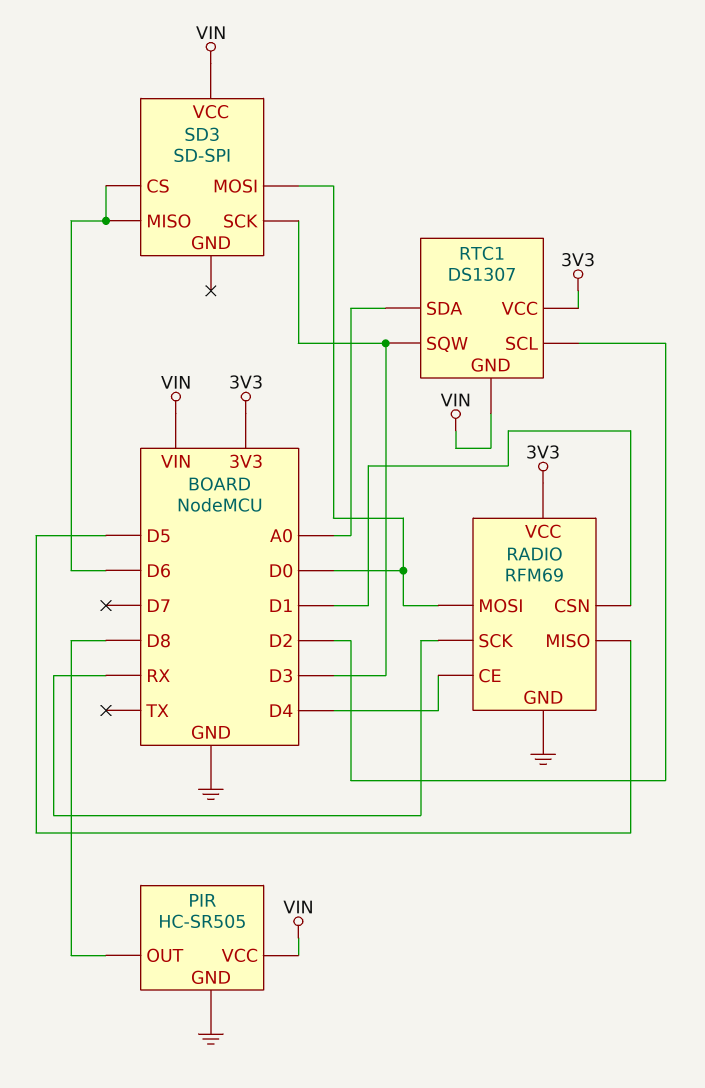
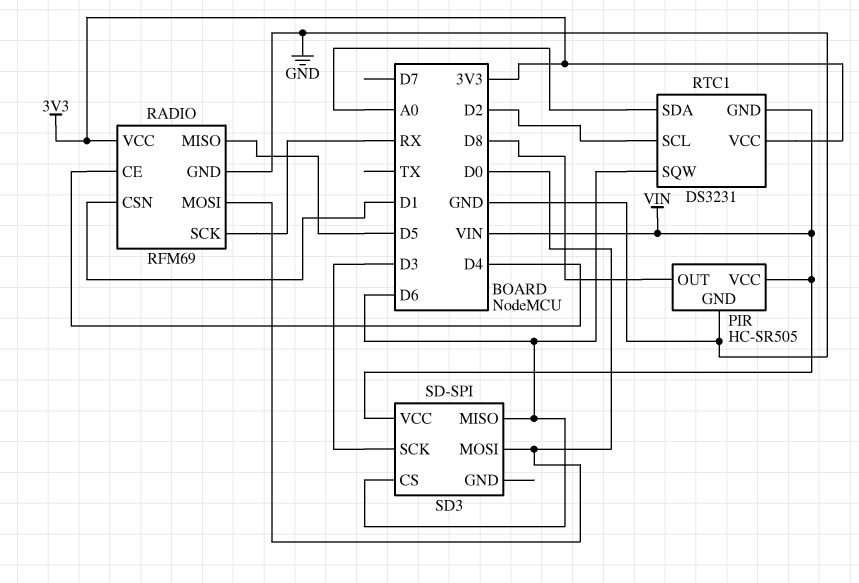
RTC1: DS1307 -> DS3231
RTC1 pin SQW: D3 -> D6

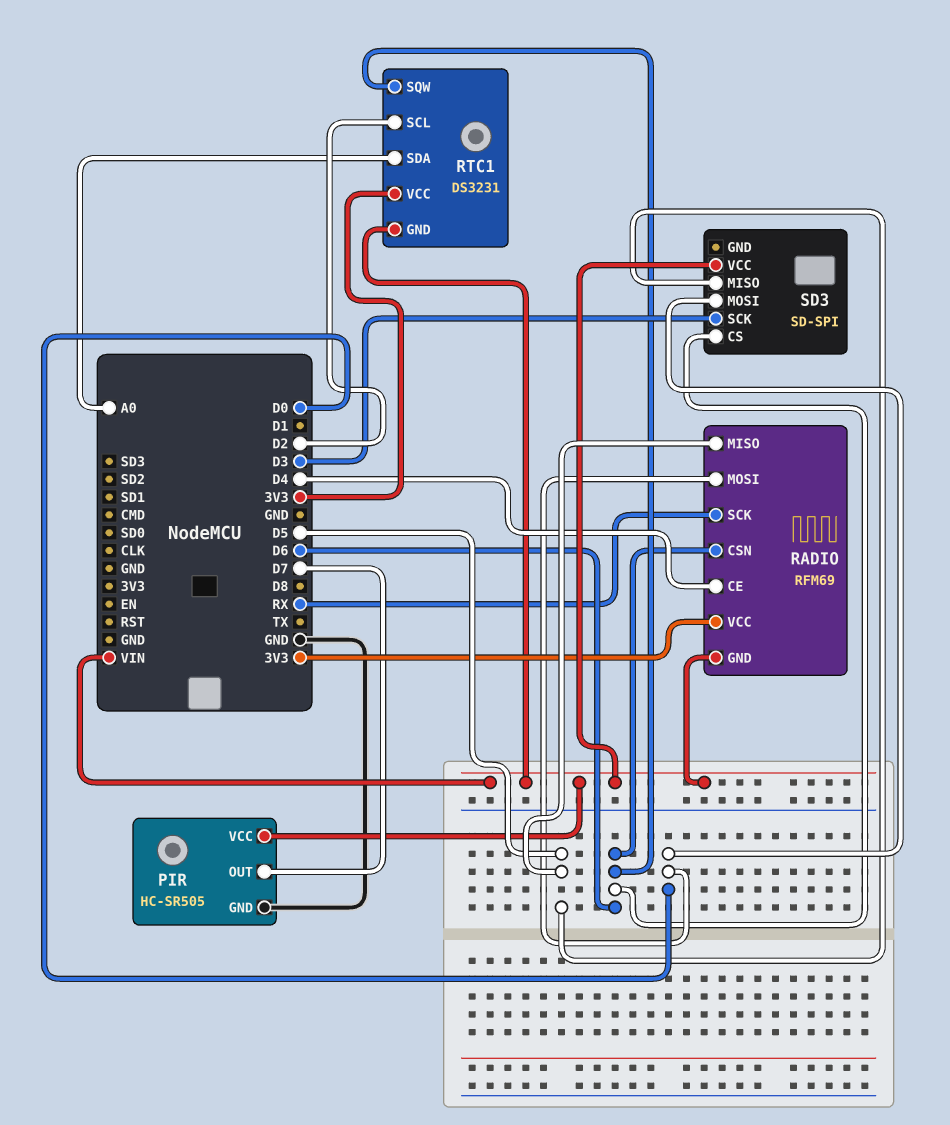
PIR pin OUT: D8 -> D7
RADIO pin CSN: D1 -> D6
RADIO pin GND: GND -> VIN
SD3 pin MISO: D6 -> D5

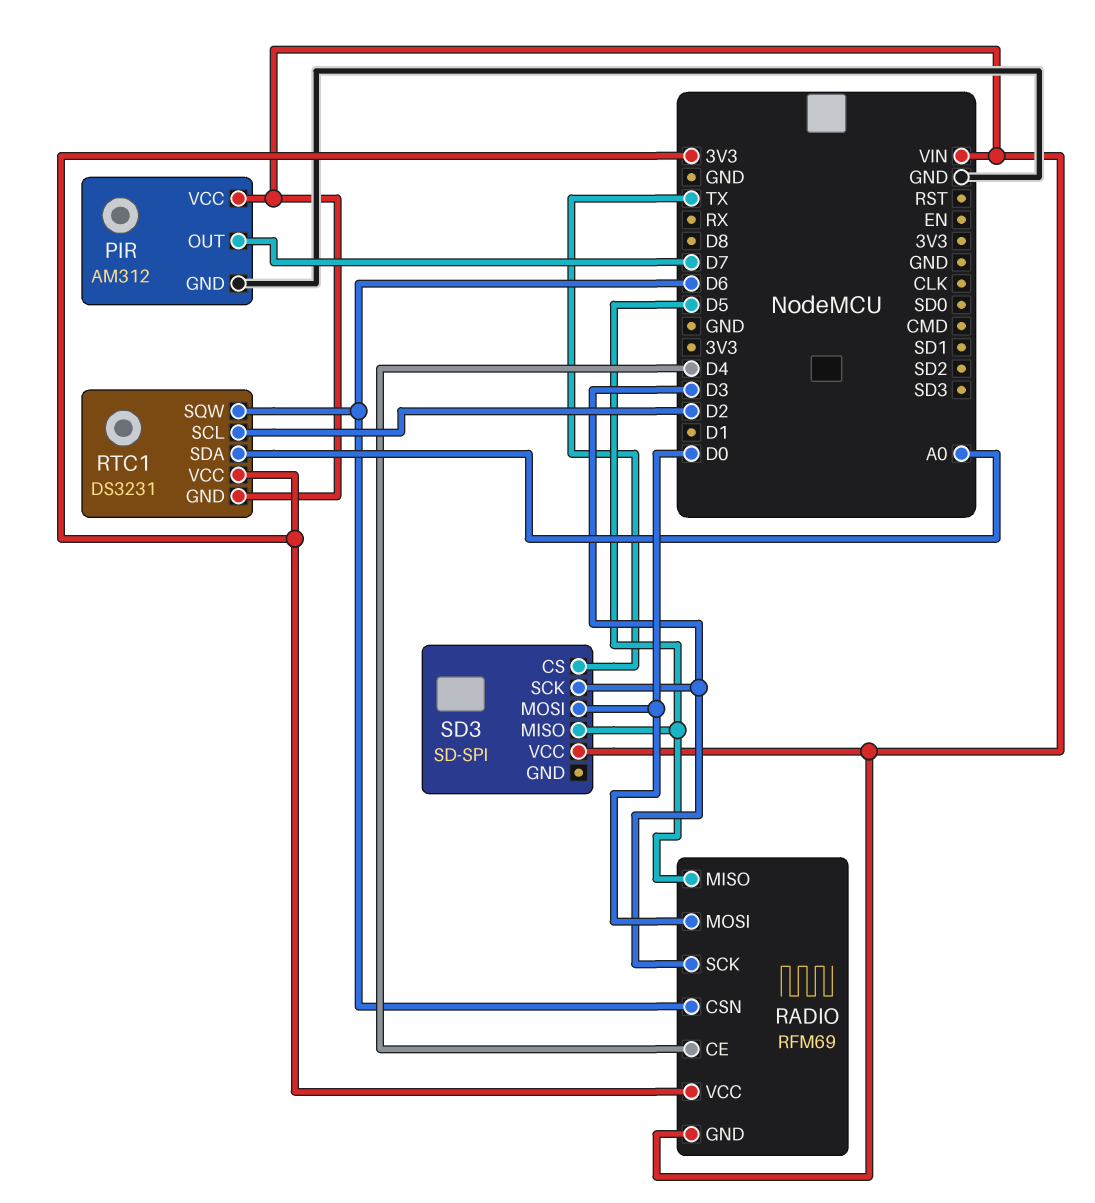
PIR: HC-SR505 -> AM312
RADIO pin SCK: RX -> D3
SD3 pin CS: D6 -> TX

